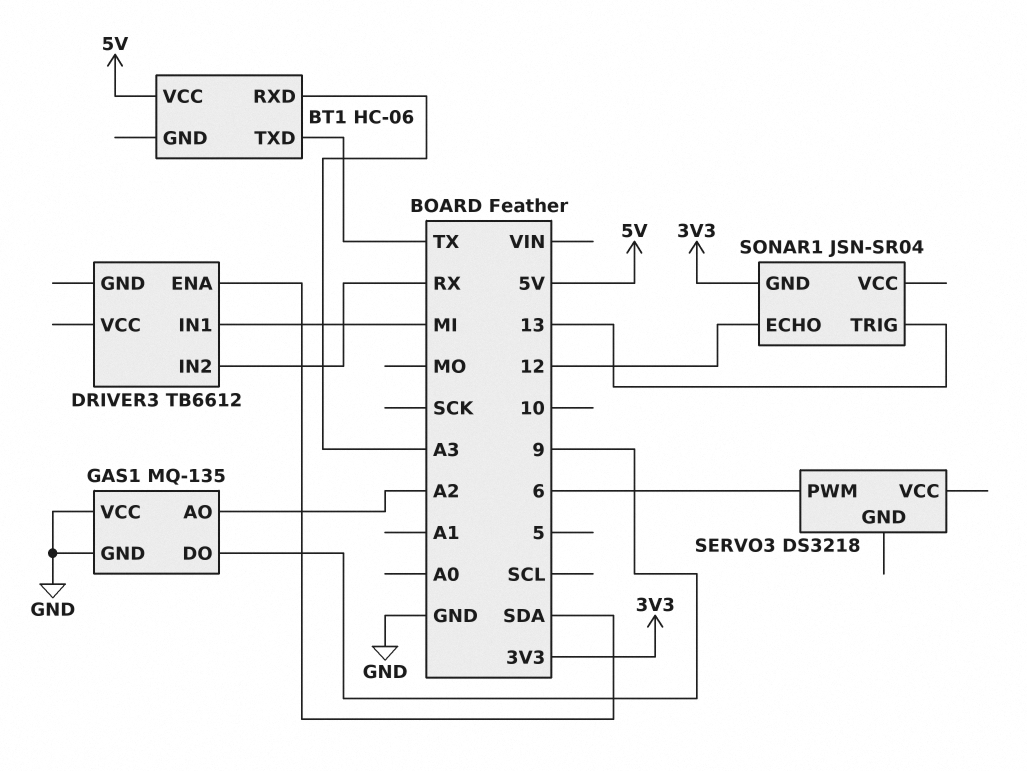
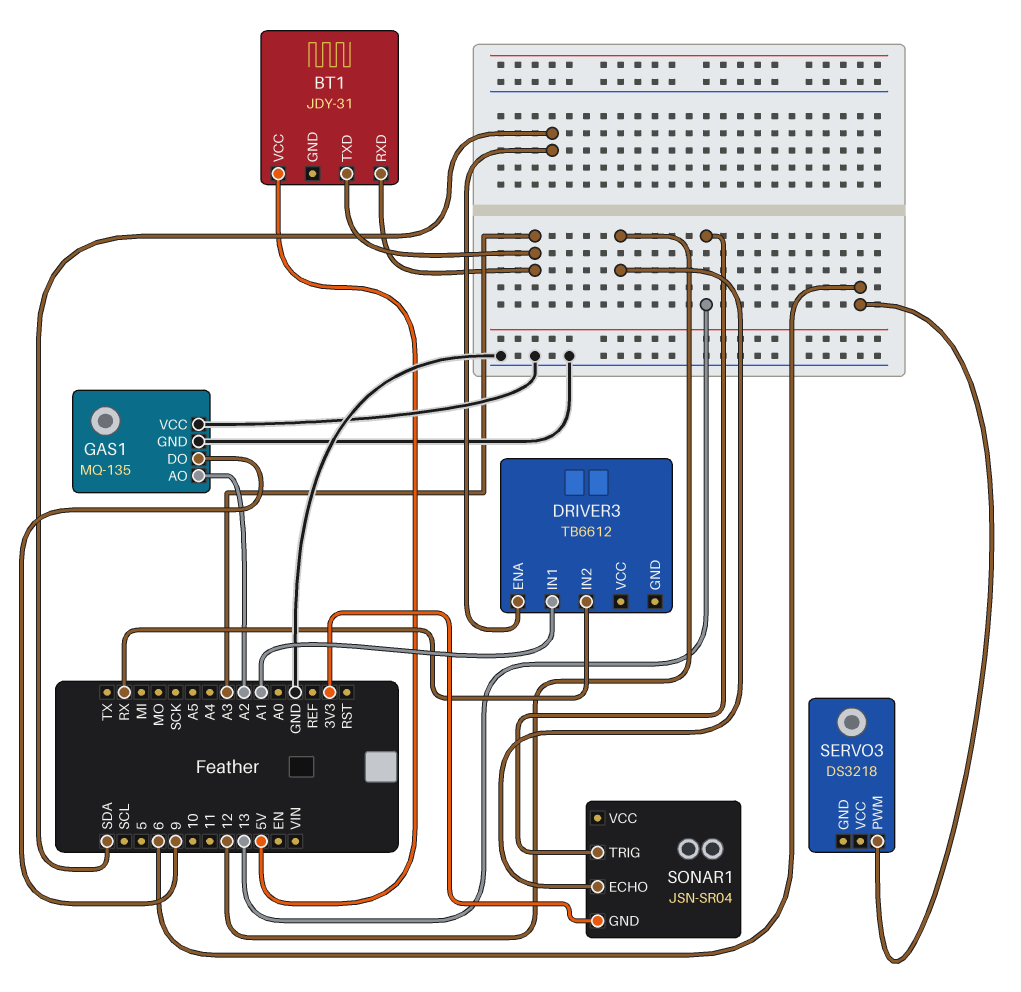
BT1: HC-06 -> JDY-31
BT1 pin TXD: TX -> A3
DRIVER3 pin IN1: MI -> A1

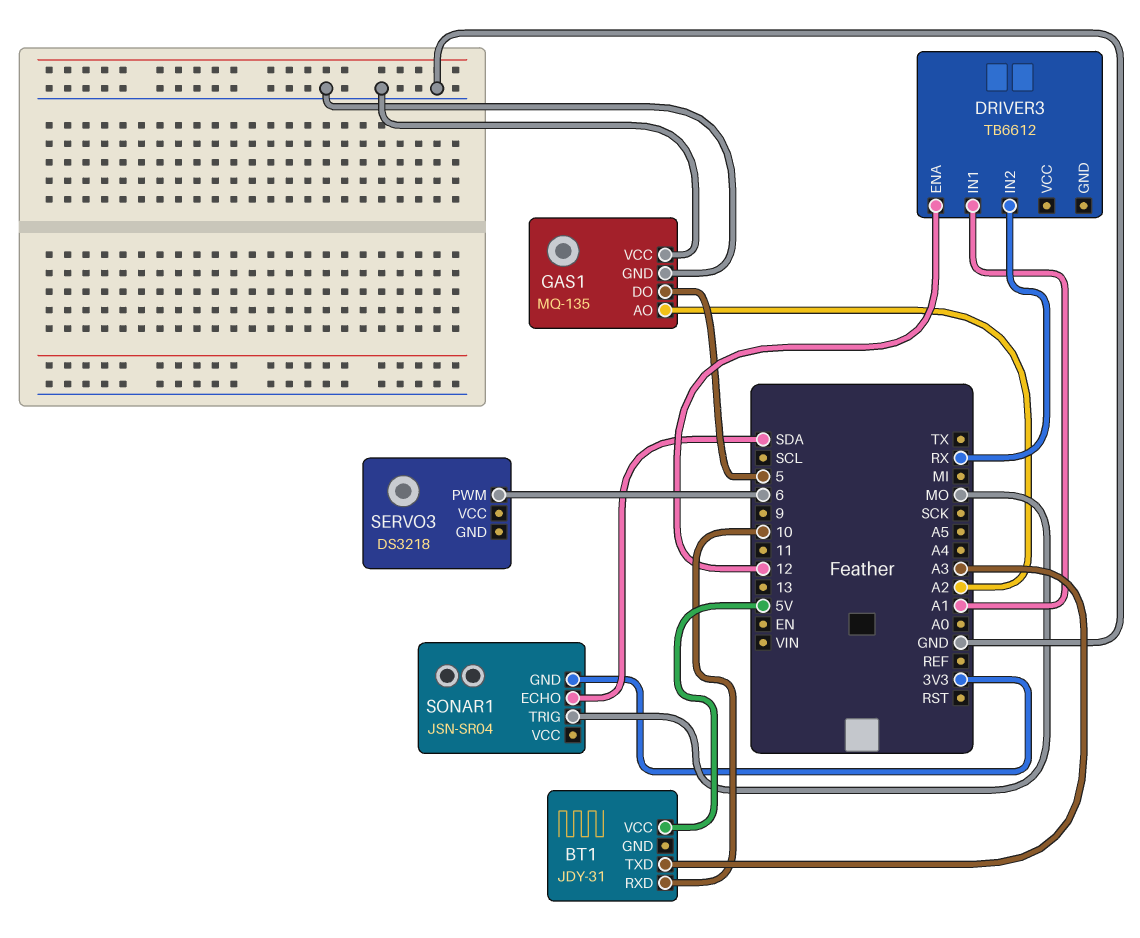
BT1 pin RXD: A3 -> 10
DRIVER3 pin ENA: SDA -> 12
GAS1 pin DO: 9 -> 5
SONAR1 pin ECHO: 12 -> SDA
SONAR1 pin TRIG: 13 -> MO

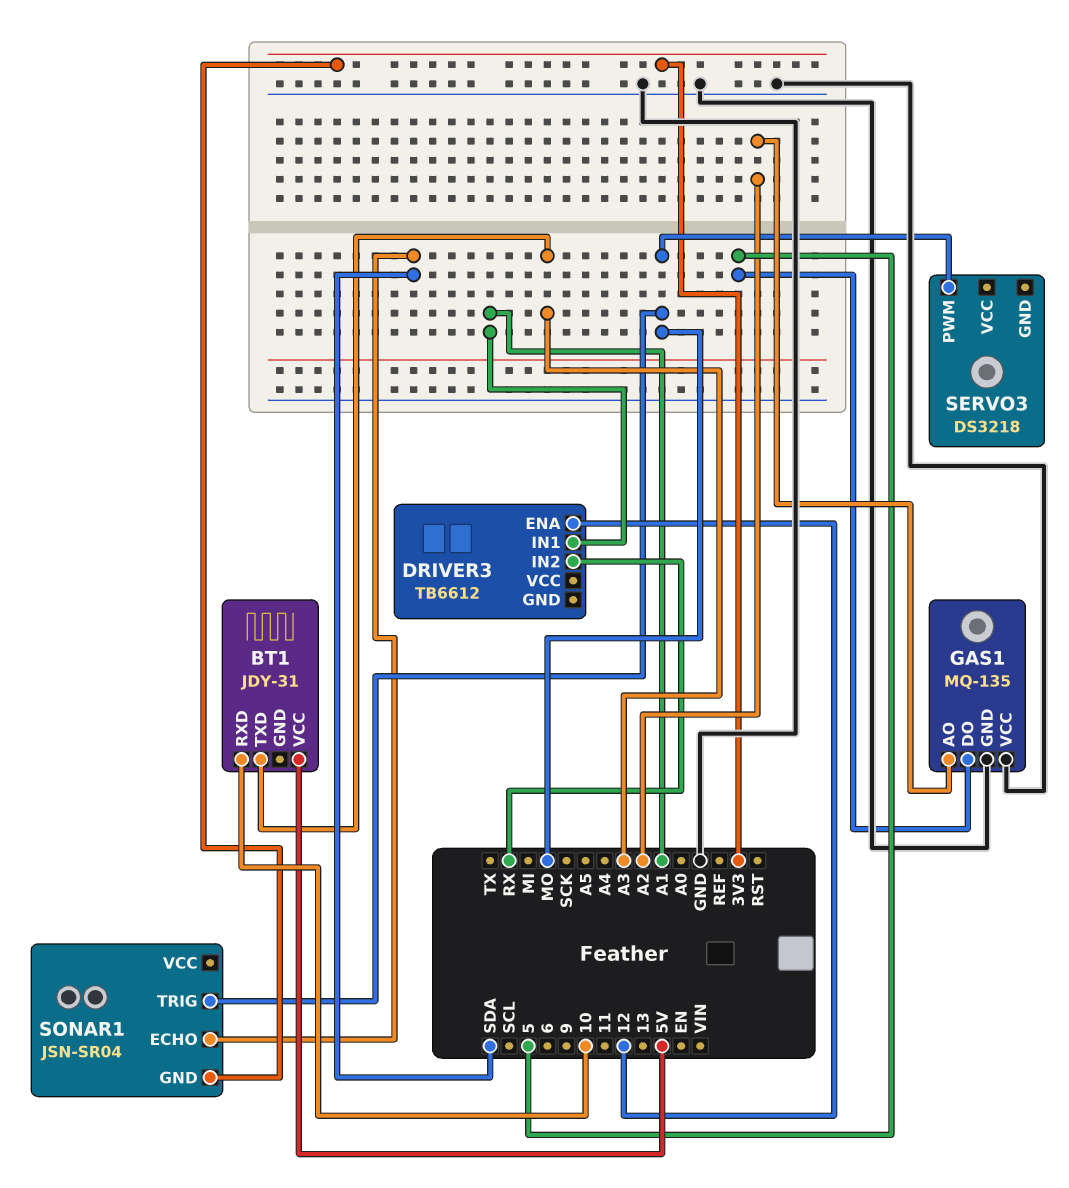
SERVO3 pin PWM: 6 -> MO

